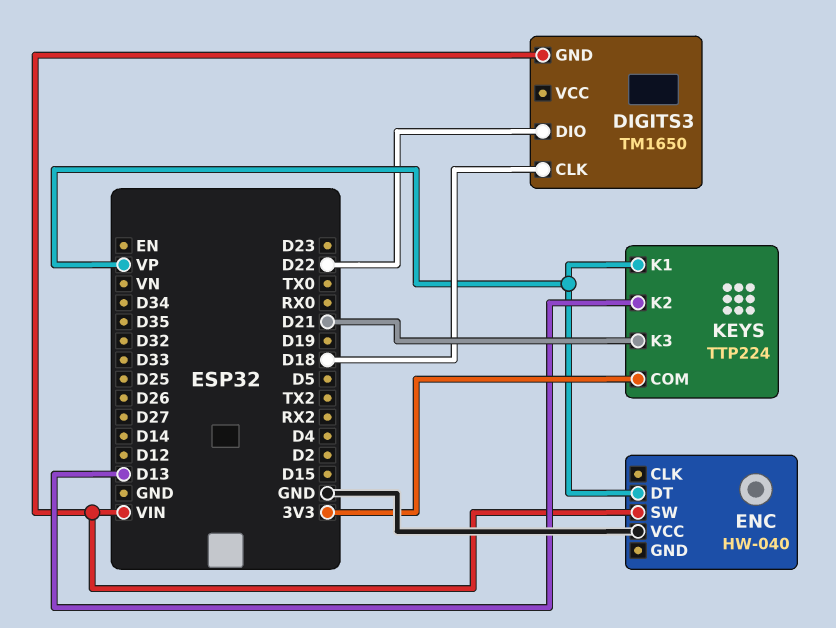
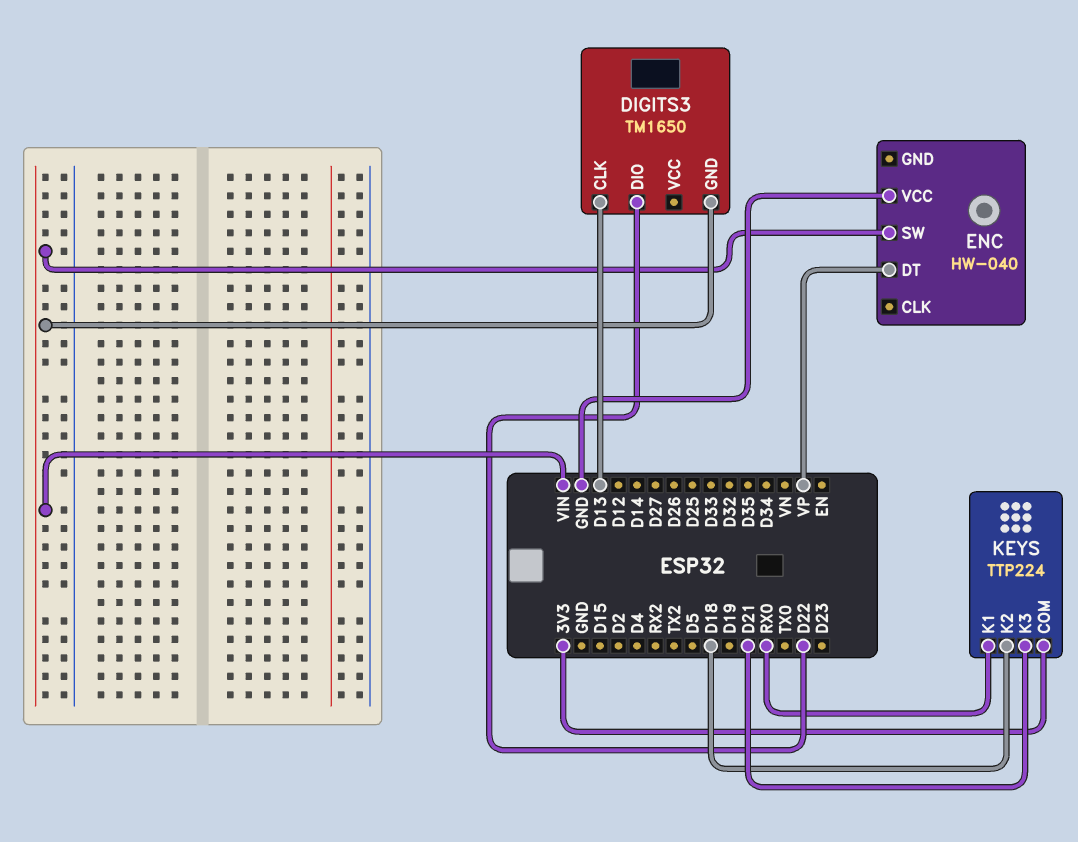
DIGITS3 pin CLK: D18 -> D13
KEYS pin K1: VP -> RX0
KEYS pin K2: D13 -> D18

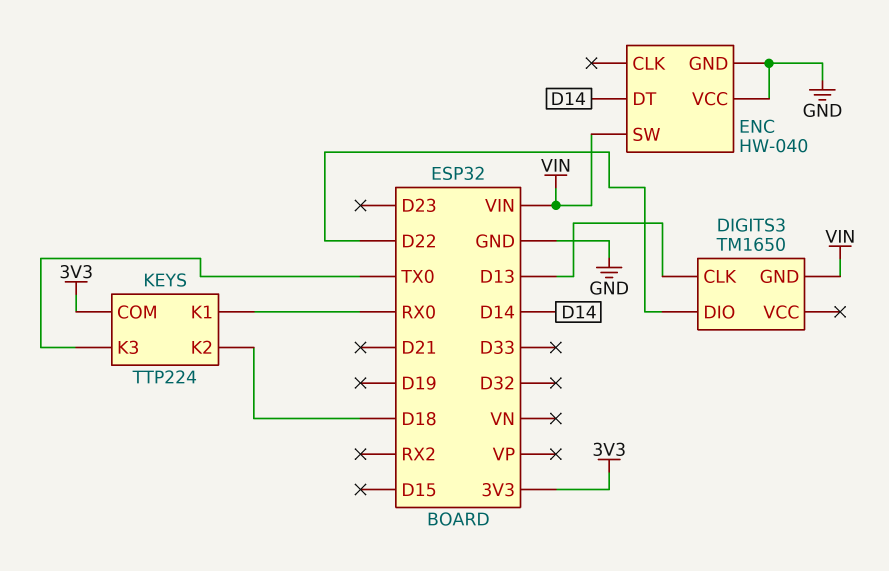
ENC pin DT: VP -> D14
ENC pin GND: none -> GND
KEYS pin K3: D21 -> TX0

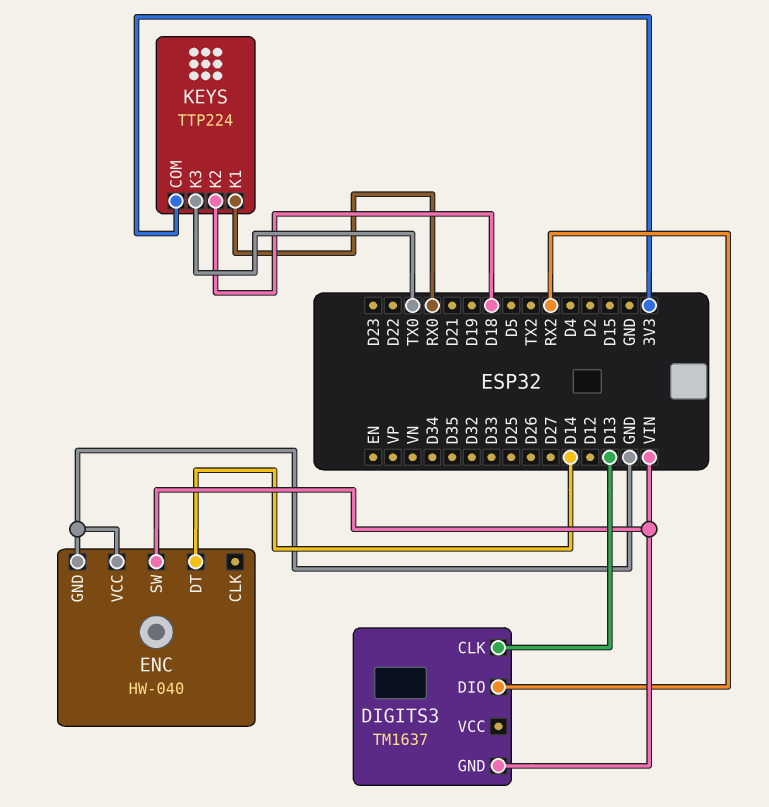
DIGITS3: TM1650 -> TM1637
DIGITS3 pin DIO: D22 -> RX2

